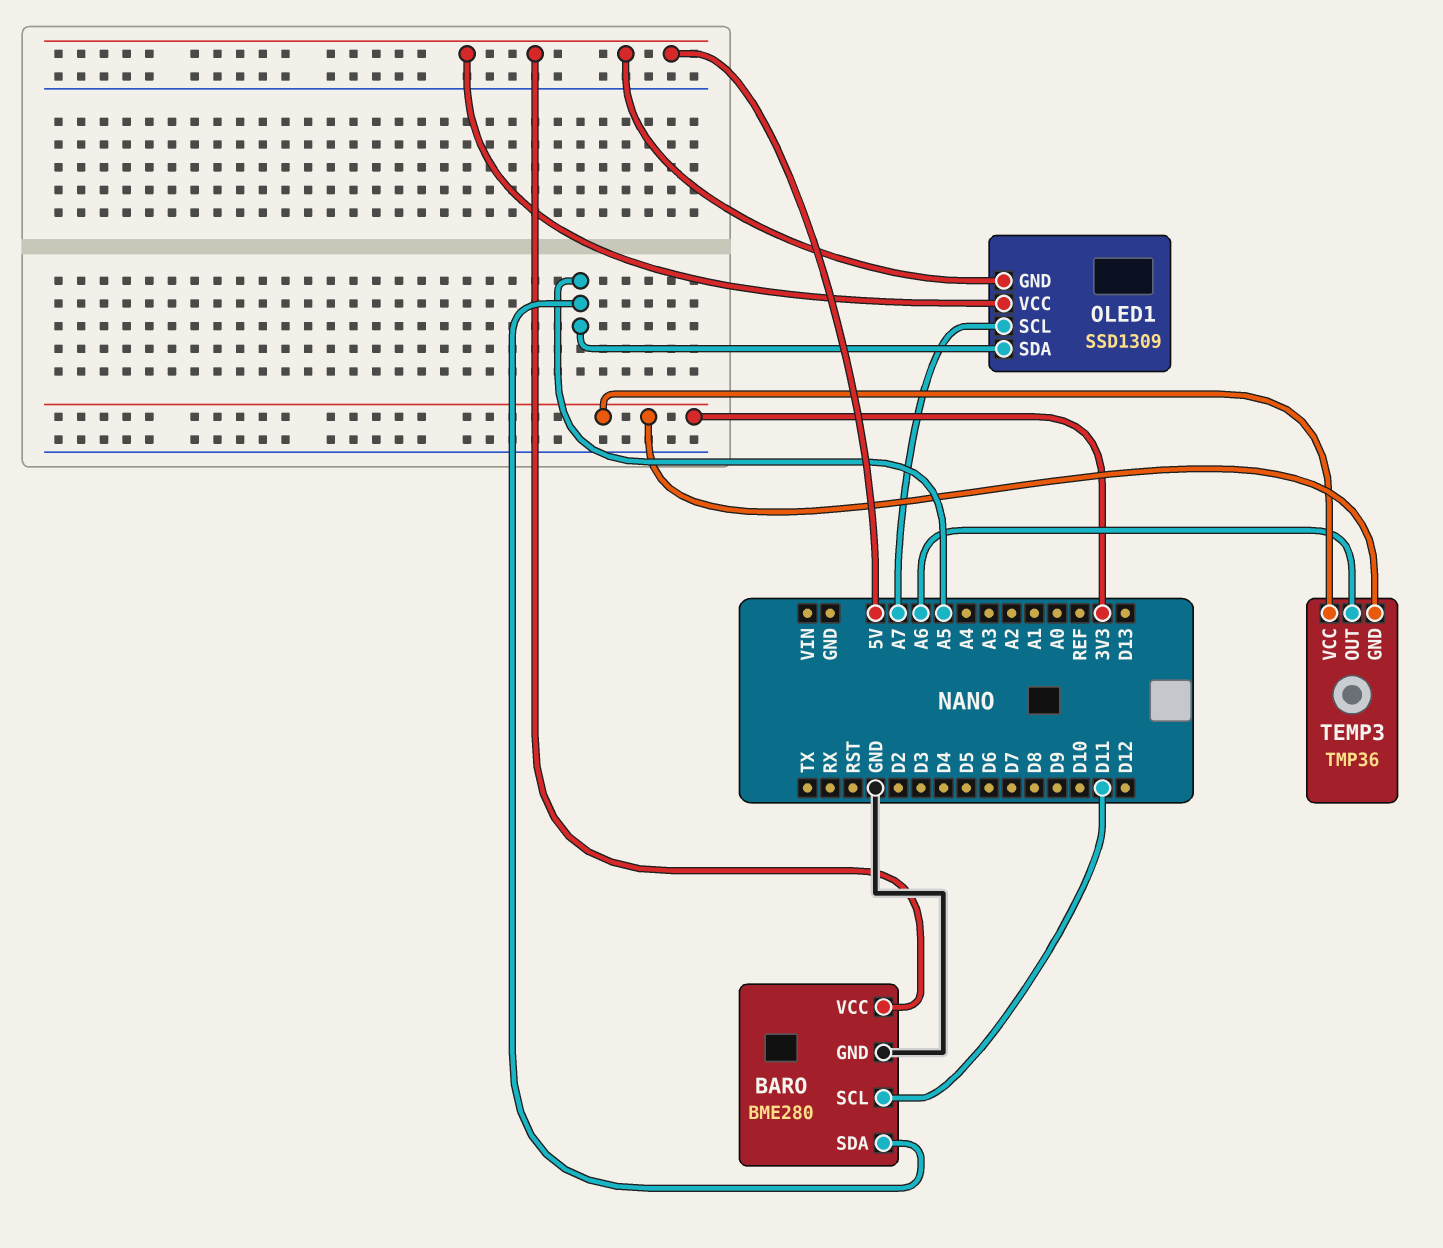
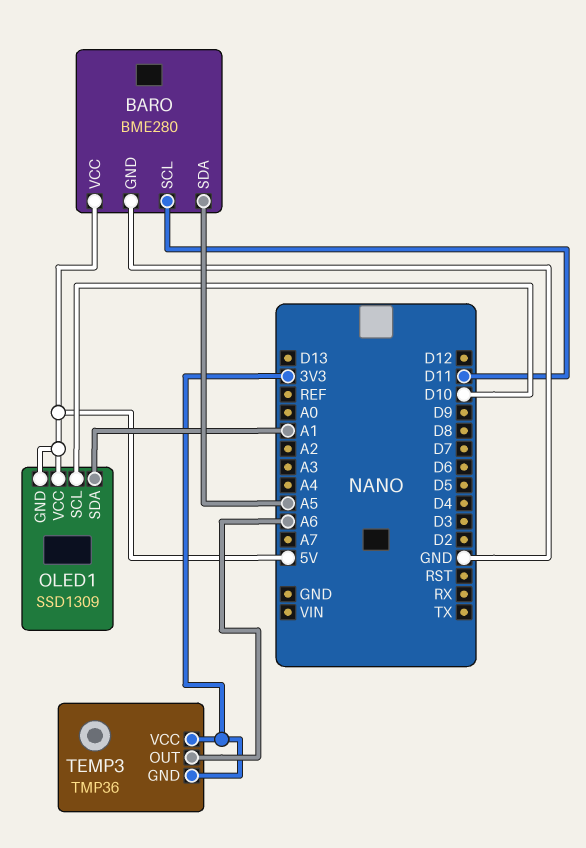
OLED1 pin SCL: A7 -> D10
OLED1 pin SDA: A5 -> A1

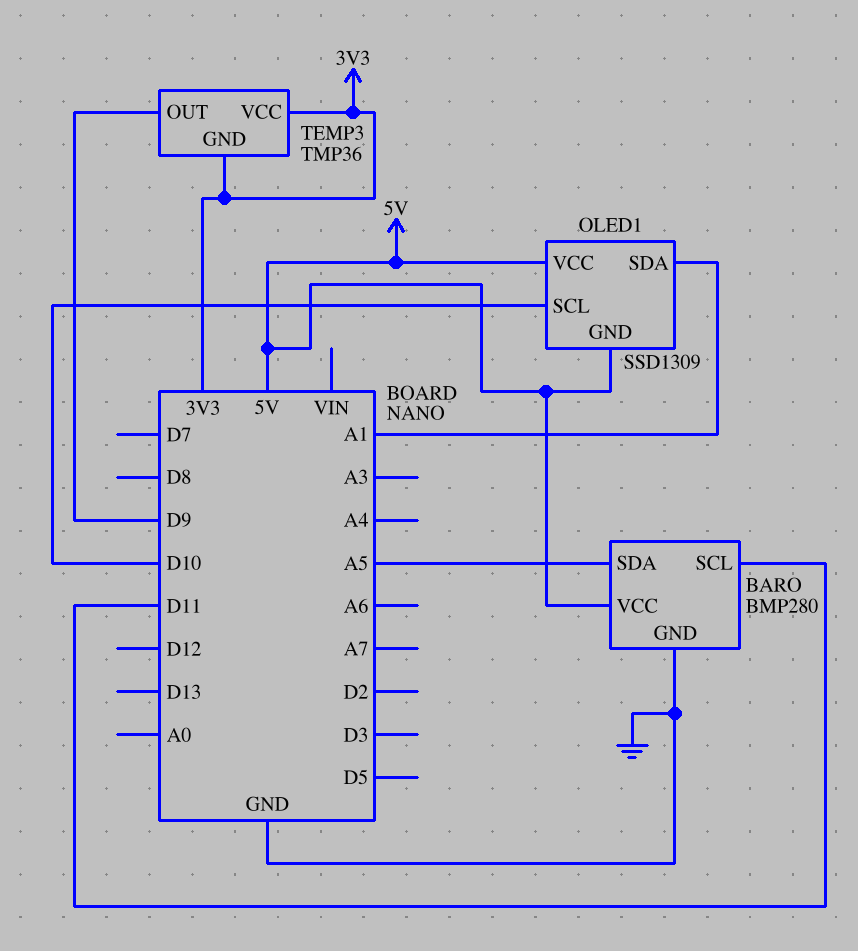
BARO: BME280 -> BMP280
TEMP3 pin OUT: A6 -> D9

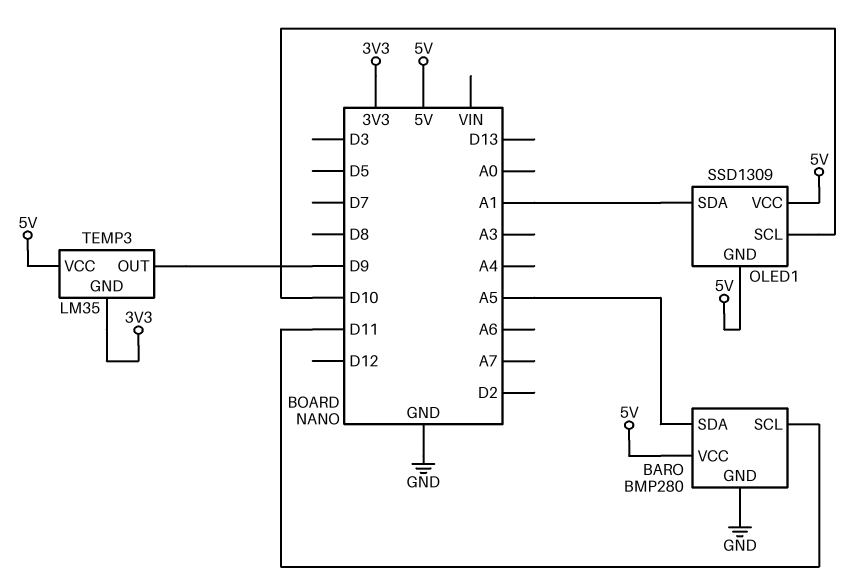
TEMP3: TMP36 -> LM35
TEMP3 pin VCC: 3V3 -> 5V

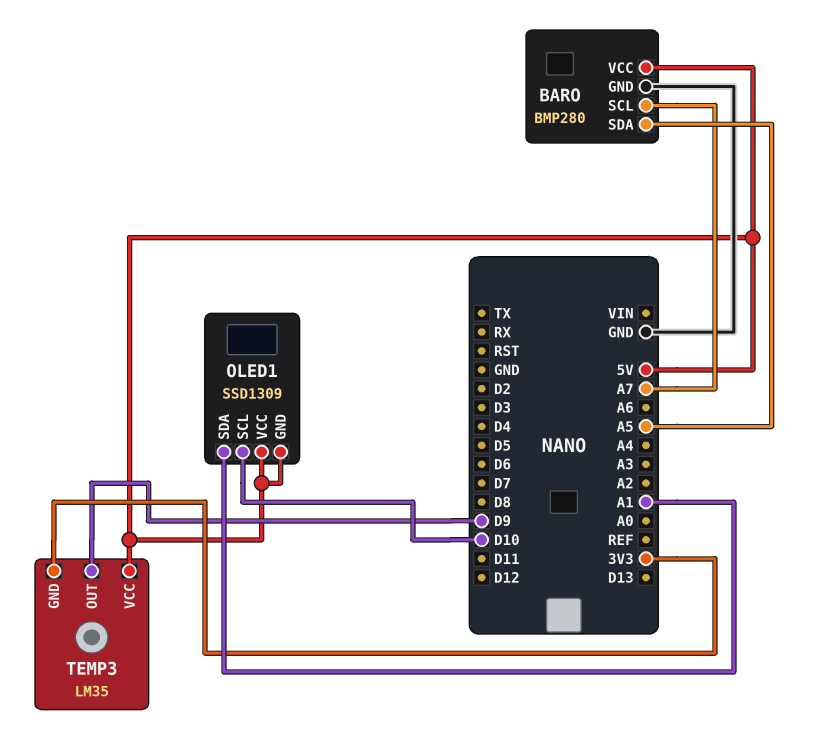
BARO pin SCL: D11 -> A7

